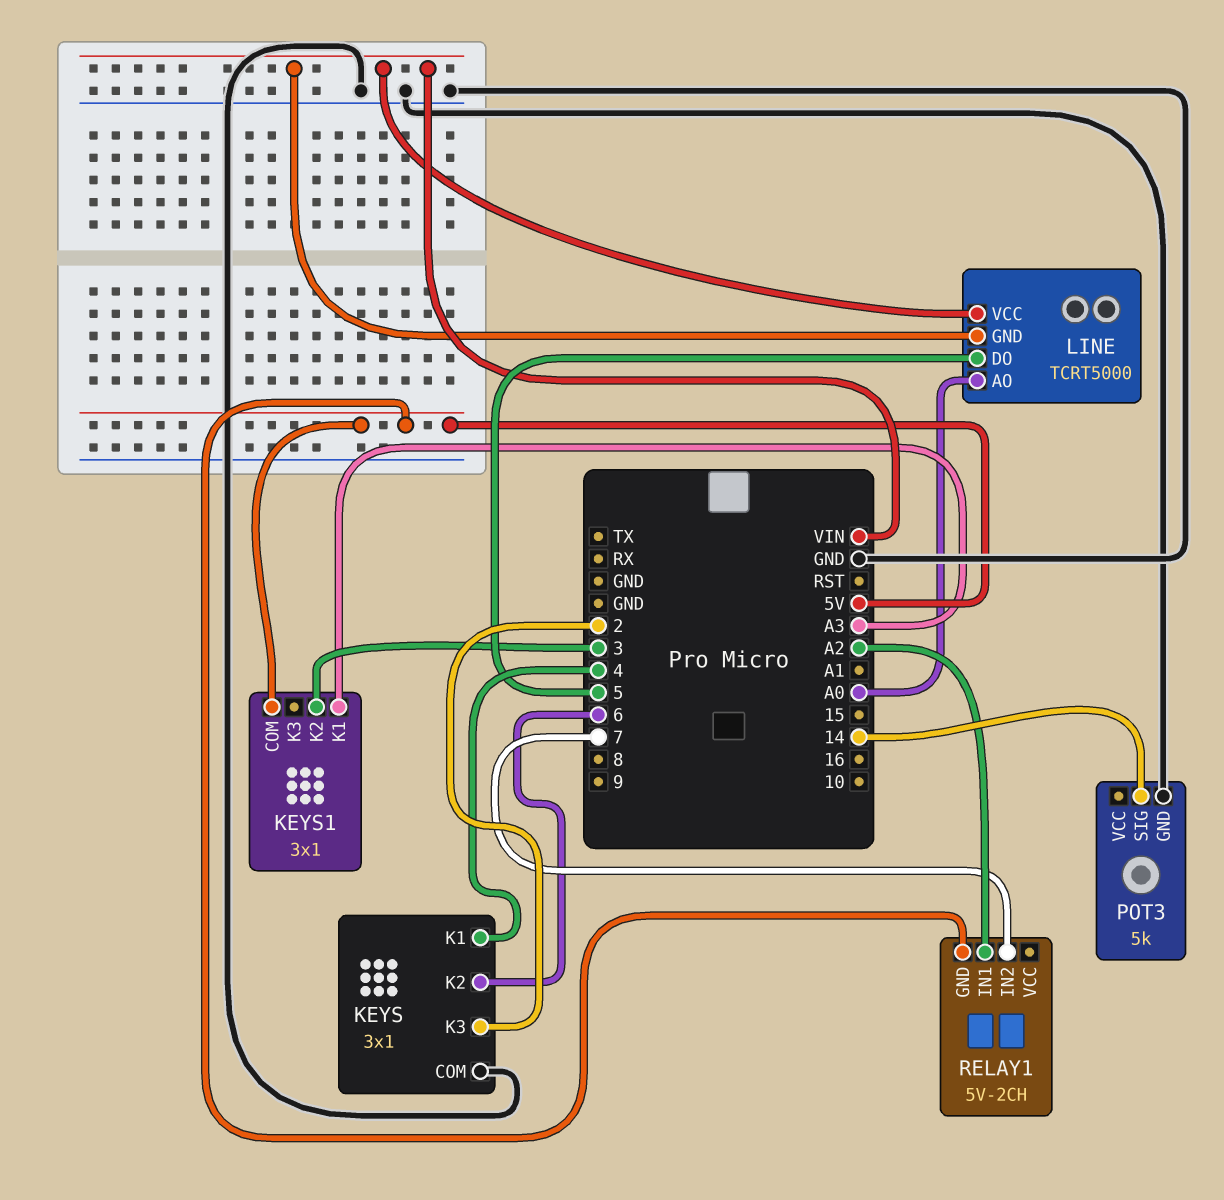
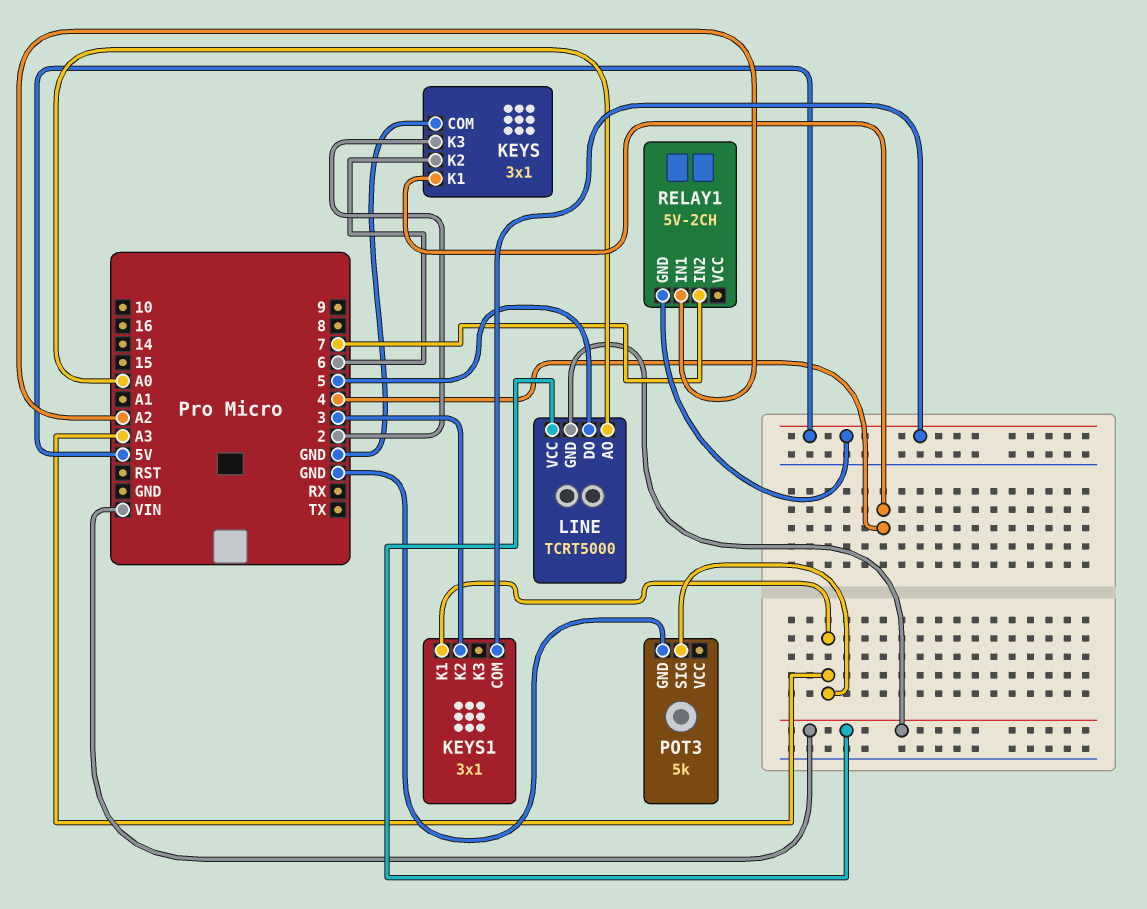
POT3 pin SIG: 14 -> A3

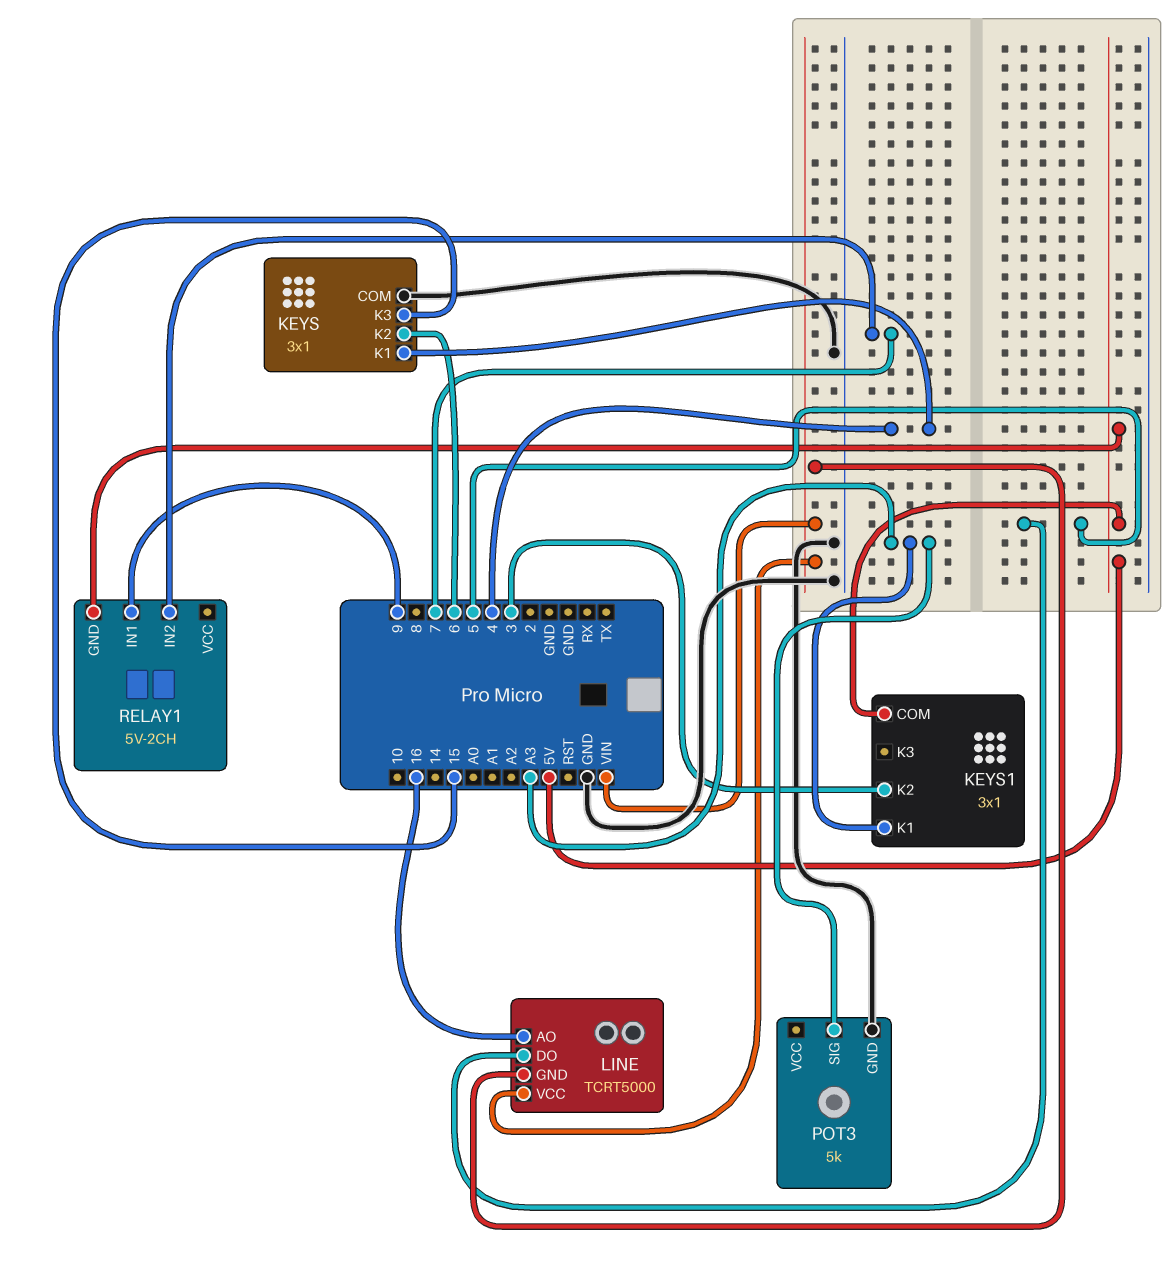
KEYS pin K3: 2 -> 15
LINE pin AO: A0 -> 16
RELAY1 pin IN1: A2 -> 9

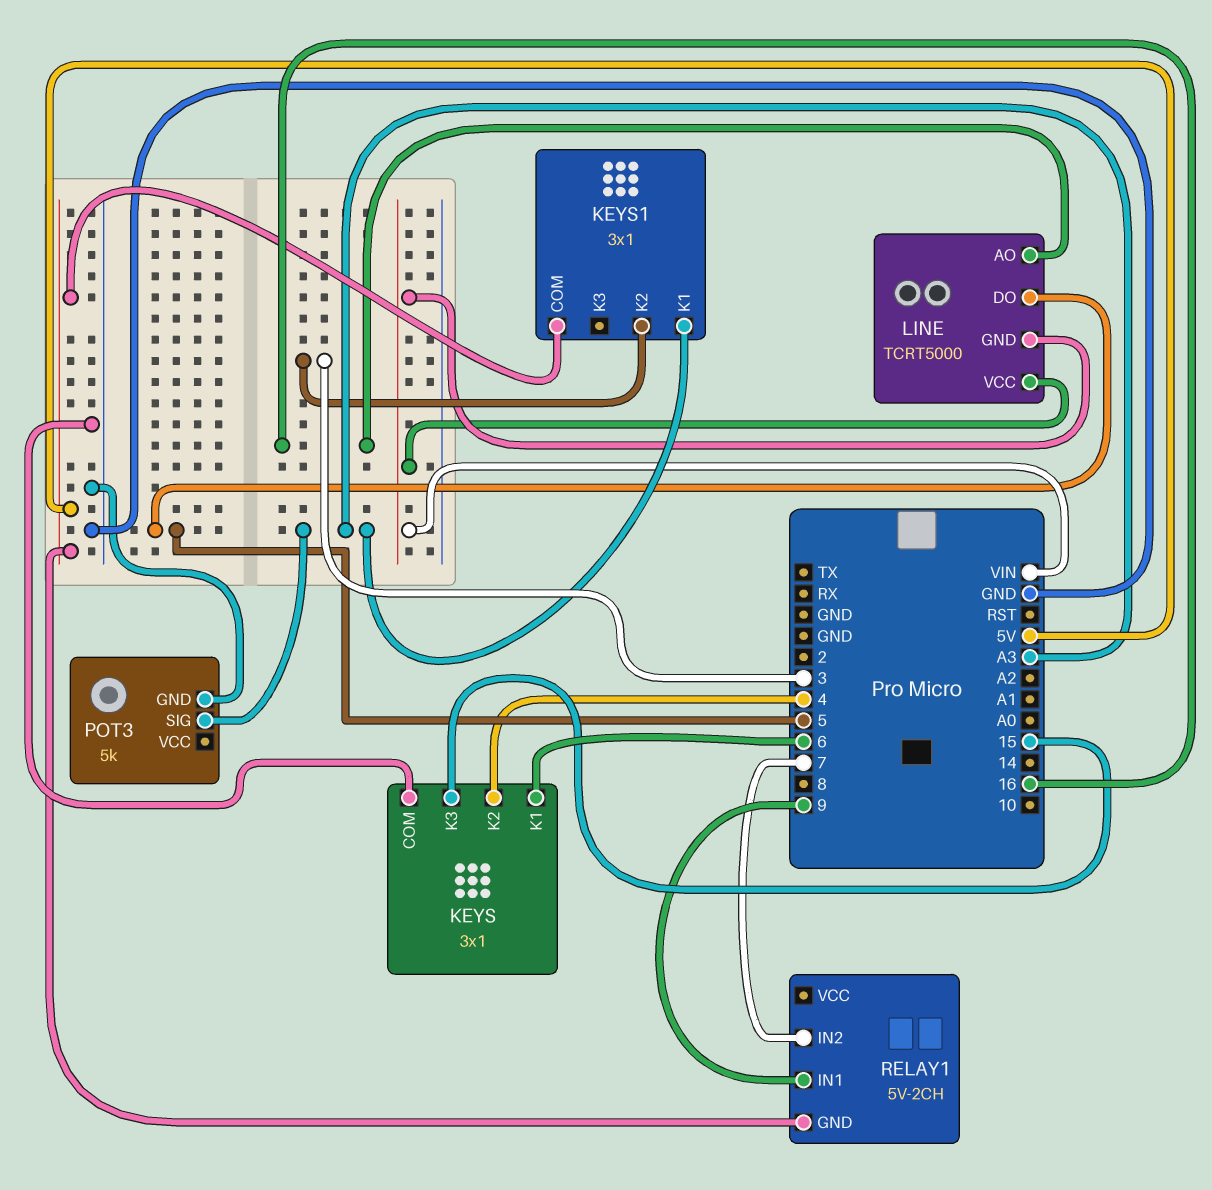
KEYS pin K1: 4 -> 6
KEYS pin K2: 6 -> 4

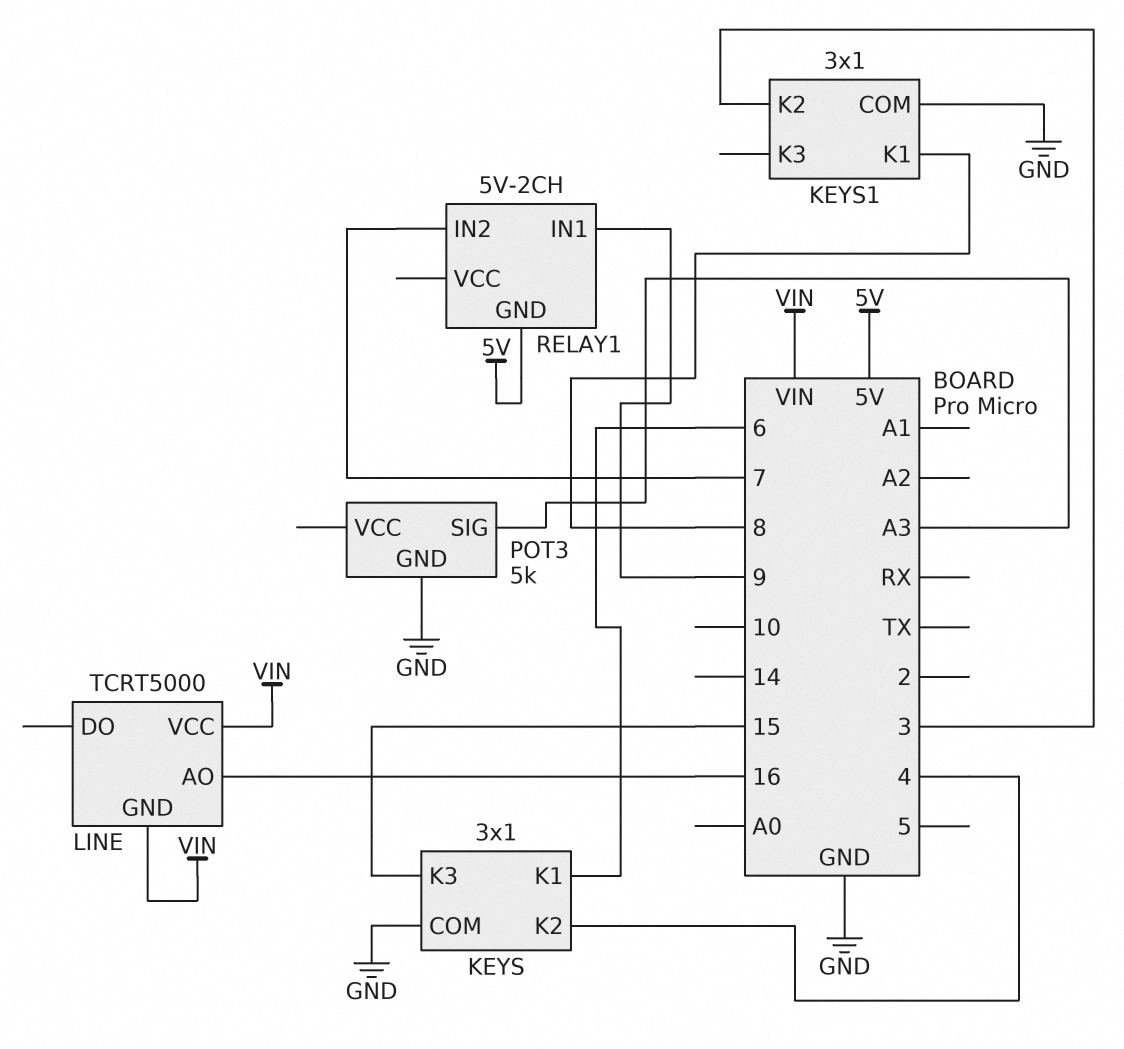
KEYS1 pin COM: 5V -> GND
KEYS1 pin K1: A3 -> 8
LINE pin DO: 5 -> none

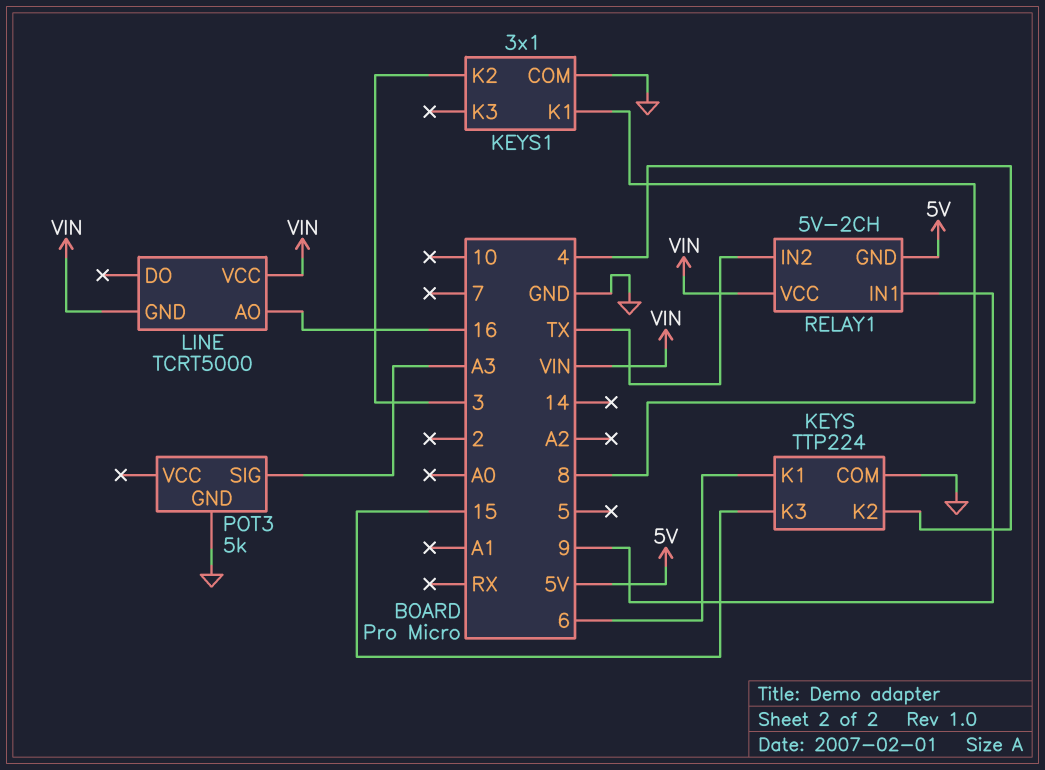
KEYS: 3x1 -> TTP224
RELAY1 pin IN2: 7 -> TX
RELAY1 pin VCC: none -> VIN

